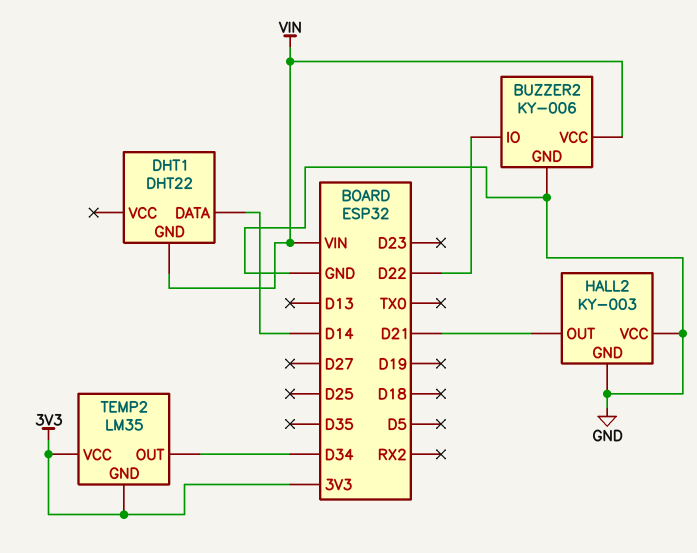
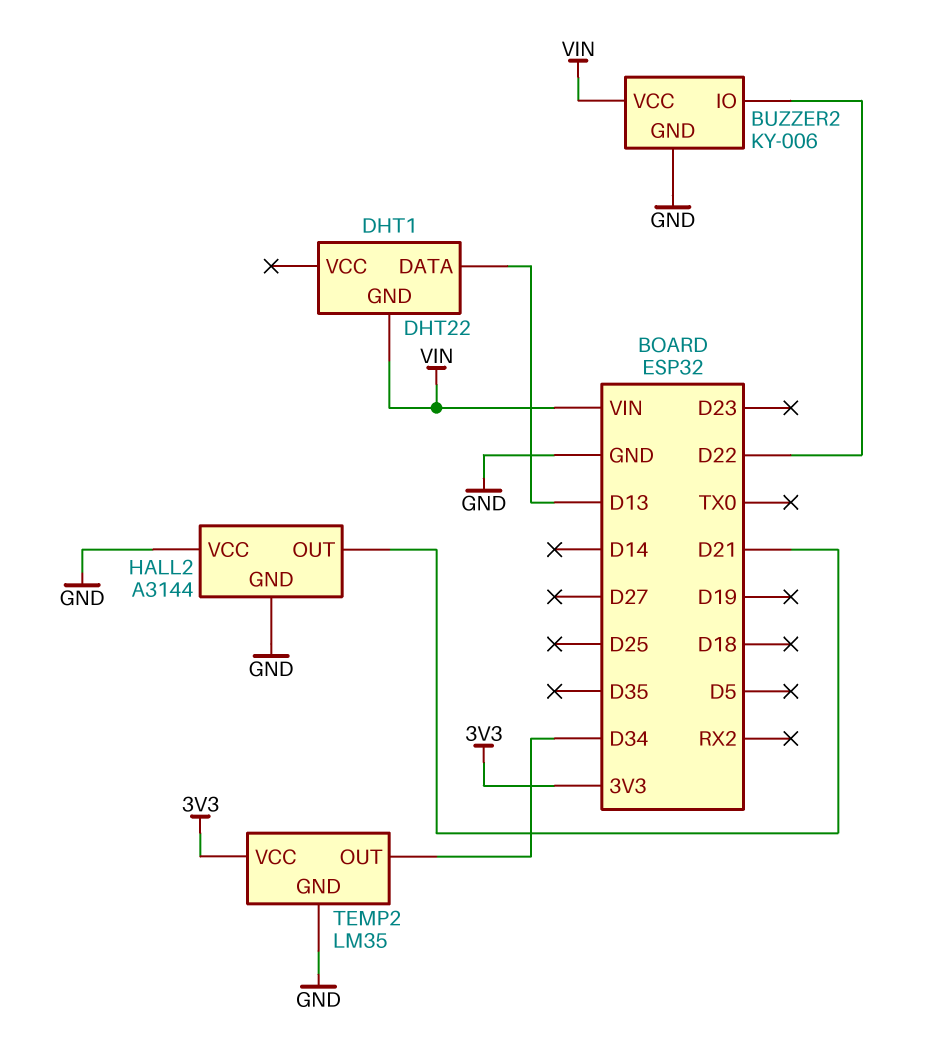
DHT1 pin DATA: D14 -> D13
HALL2: KY-003 -> A3144
TEMP2 pin GND: 3V3 -> GND

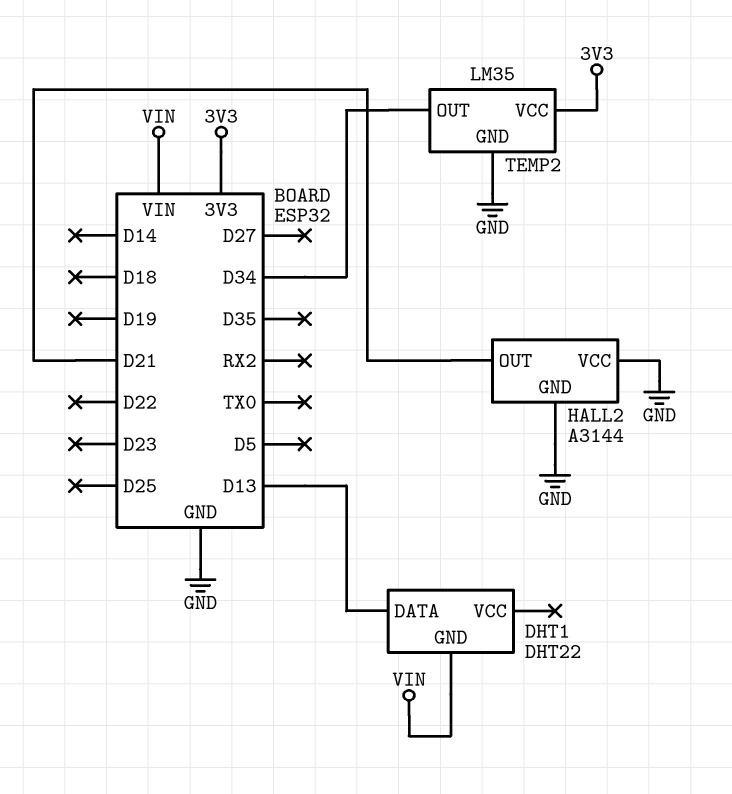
BUZZER2: KY-006 -> none
BUZZER2 pin GND: GND -> none
BUZZER2 pin IO: D22 -> none
BUZZER2 pin VCC: VIN -> none

